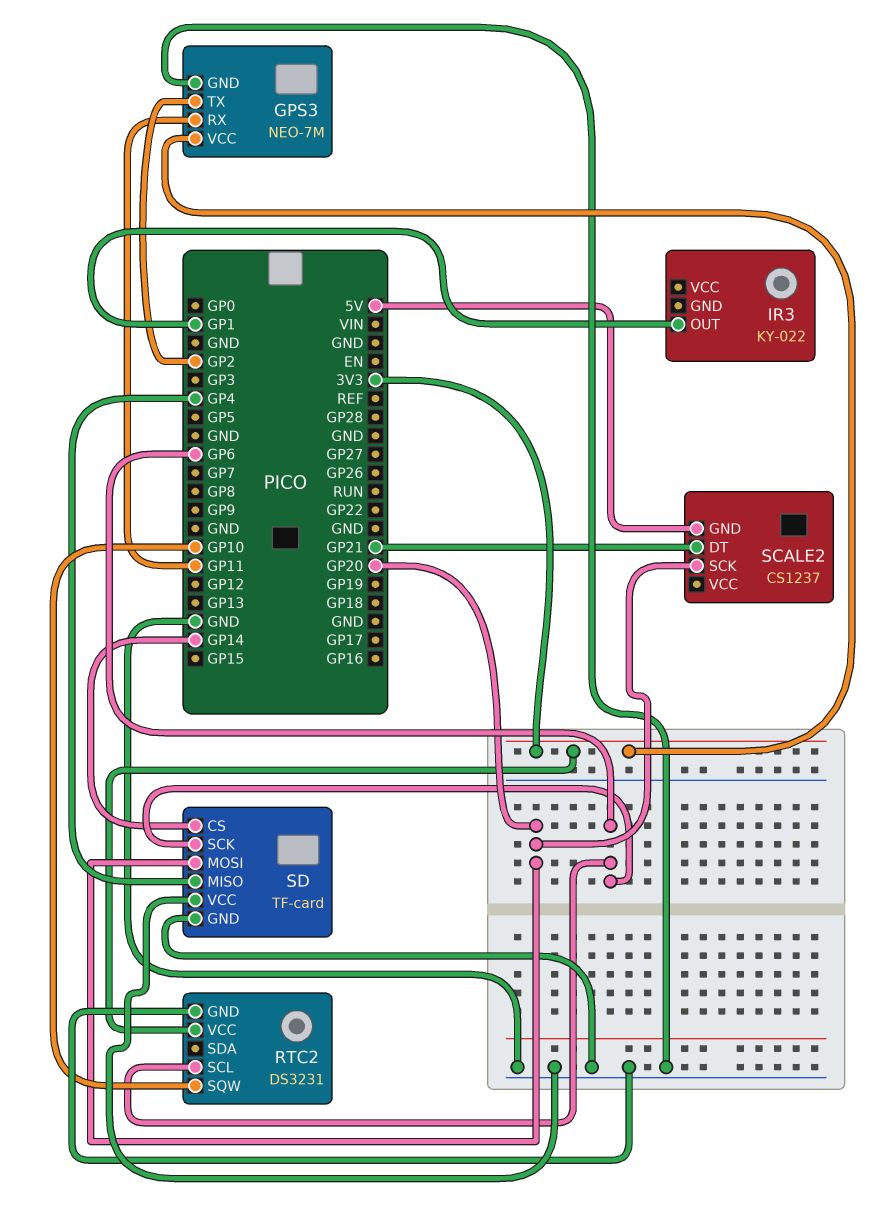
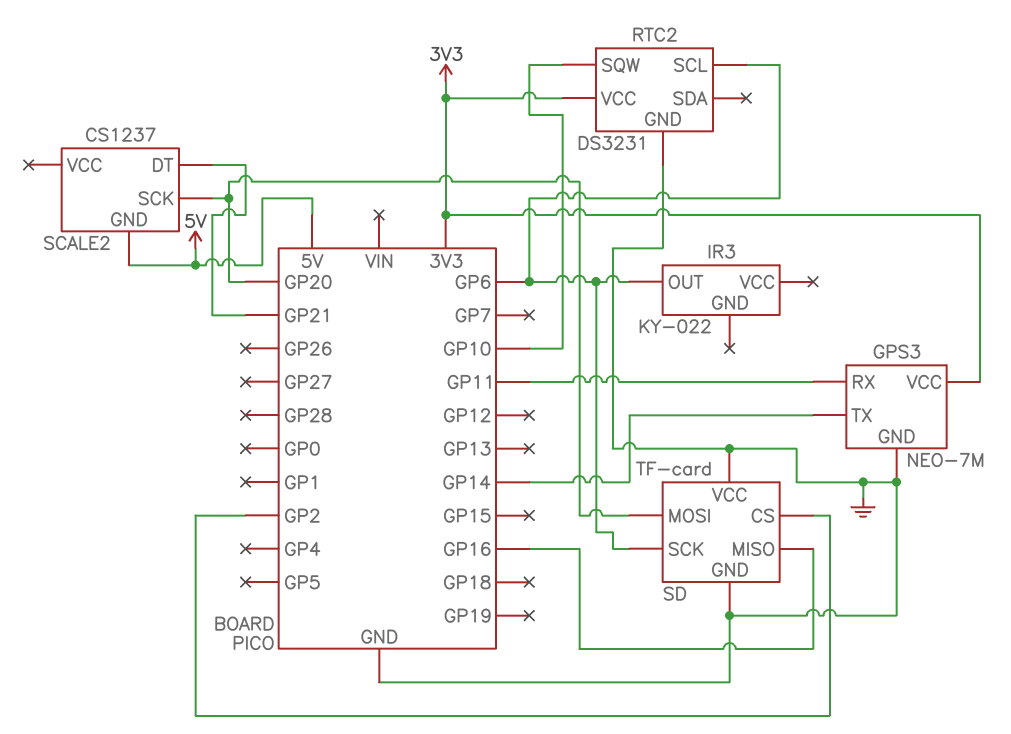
GPS3 pin TX: GP2 -> GP14
IR3 pin OUT: GP1 -> GP6
SD pin CS: GP14 -> GP2
SD pin MISO: GP4 -> GP16

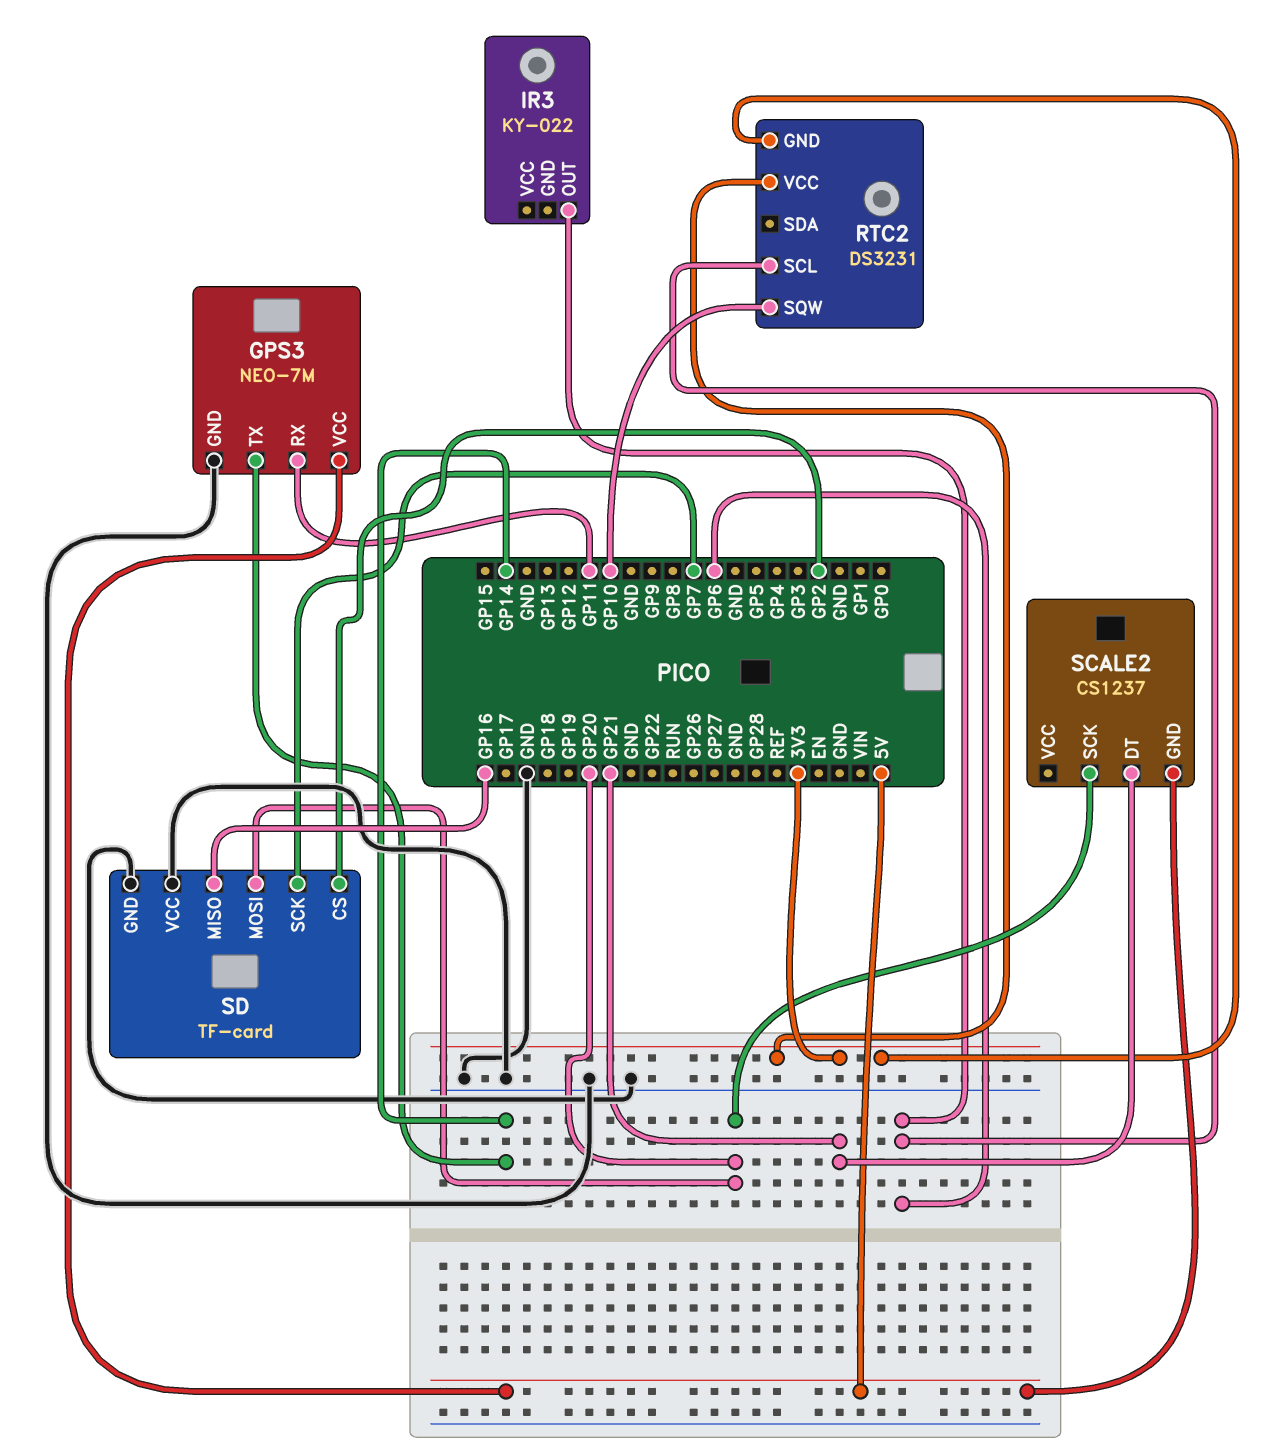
GPS3 pin VCC: 3V3 -> 5V
RTC2 pin GND: GND -> 3V3
SD pin SCK: GP6 -> GP7

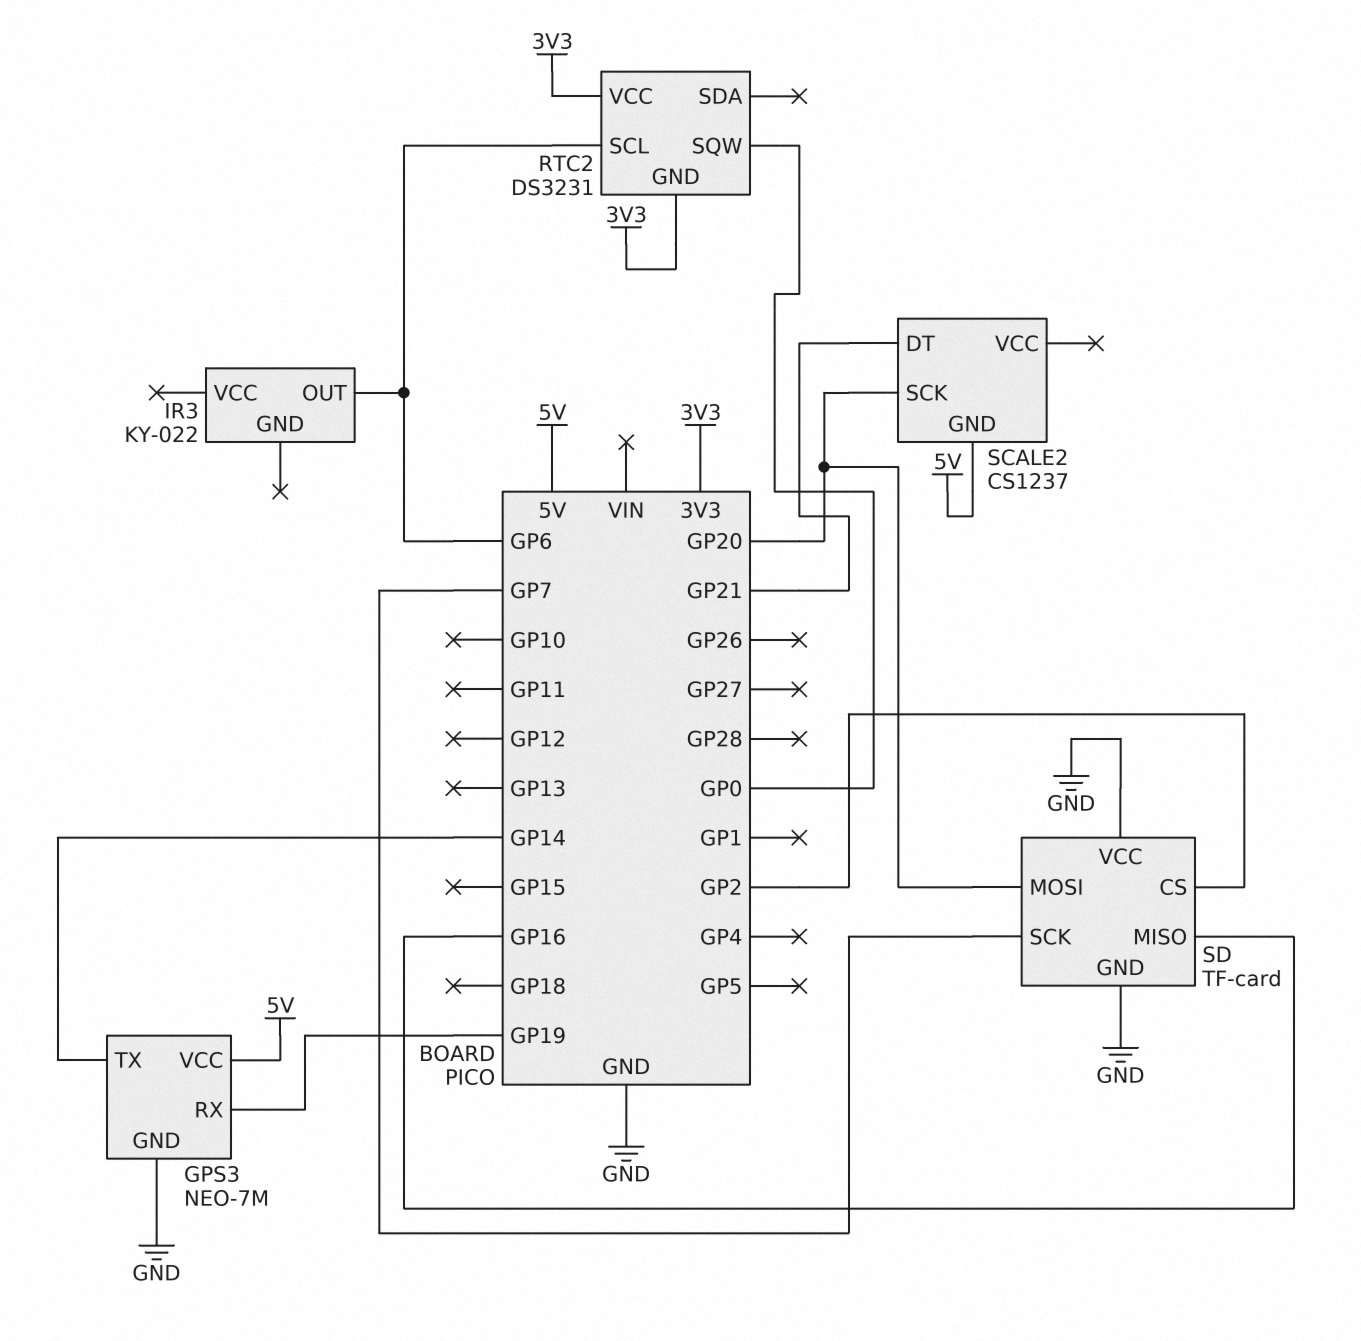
GPS3 pin RX: GP11 -> GP19
RTC2 pin SQW: GP10 -> GP0

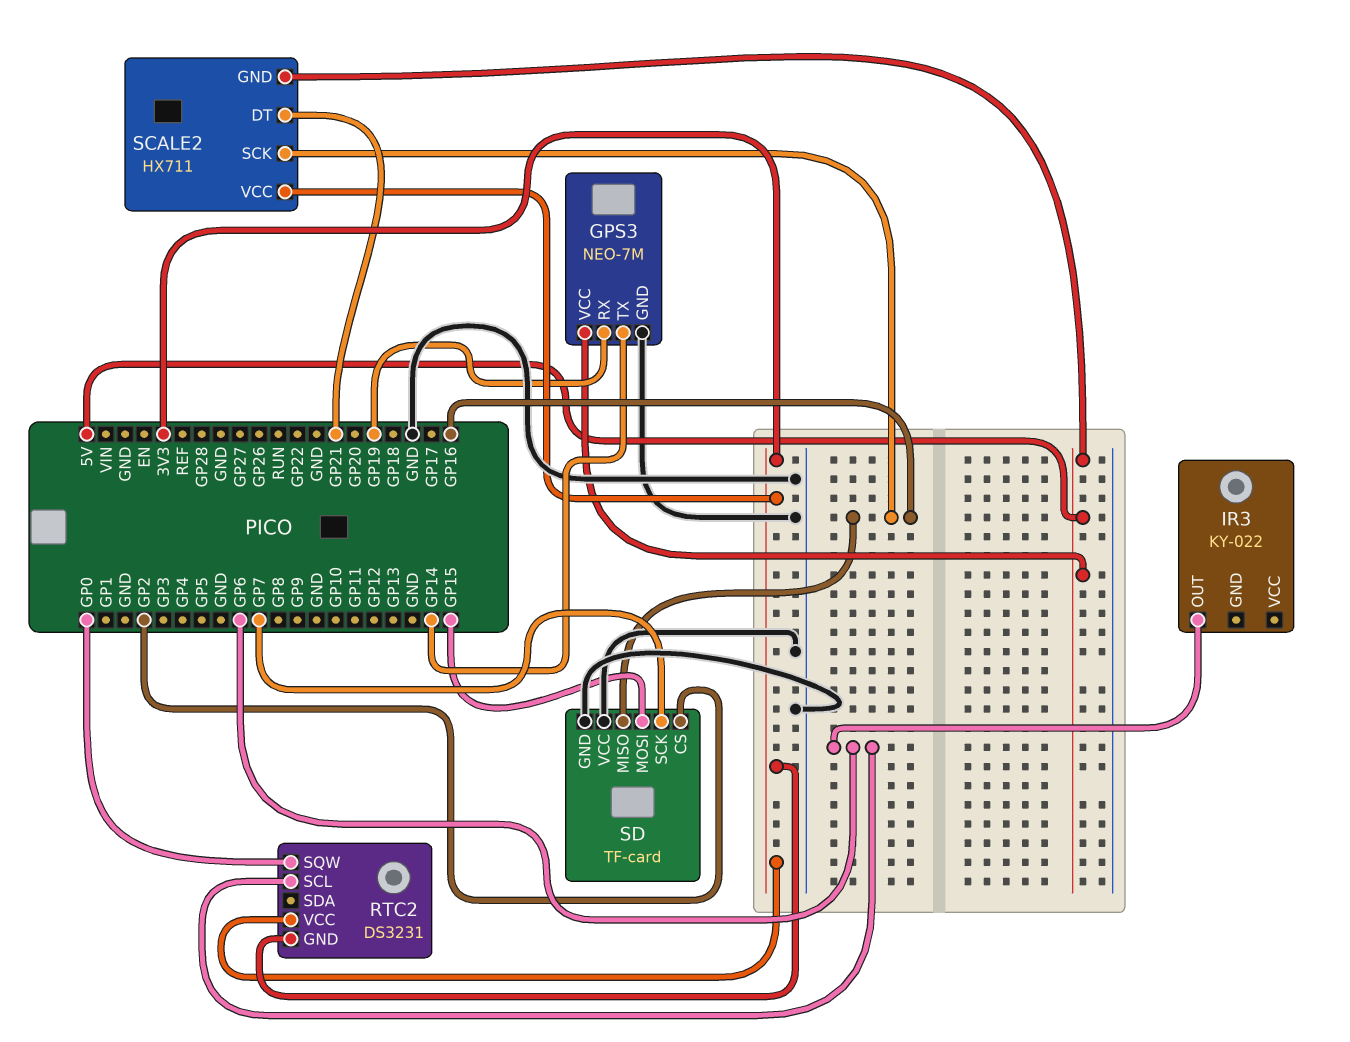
SCALE2: CS1237 -> HX711
SCALE2 pin SCK: GP20 -> GP16
SCALE2 pin VCC: none -> 3V3
SD pin MOSI: GP20 -> GP15

